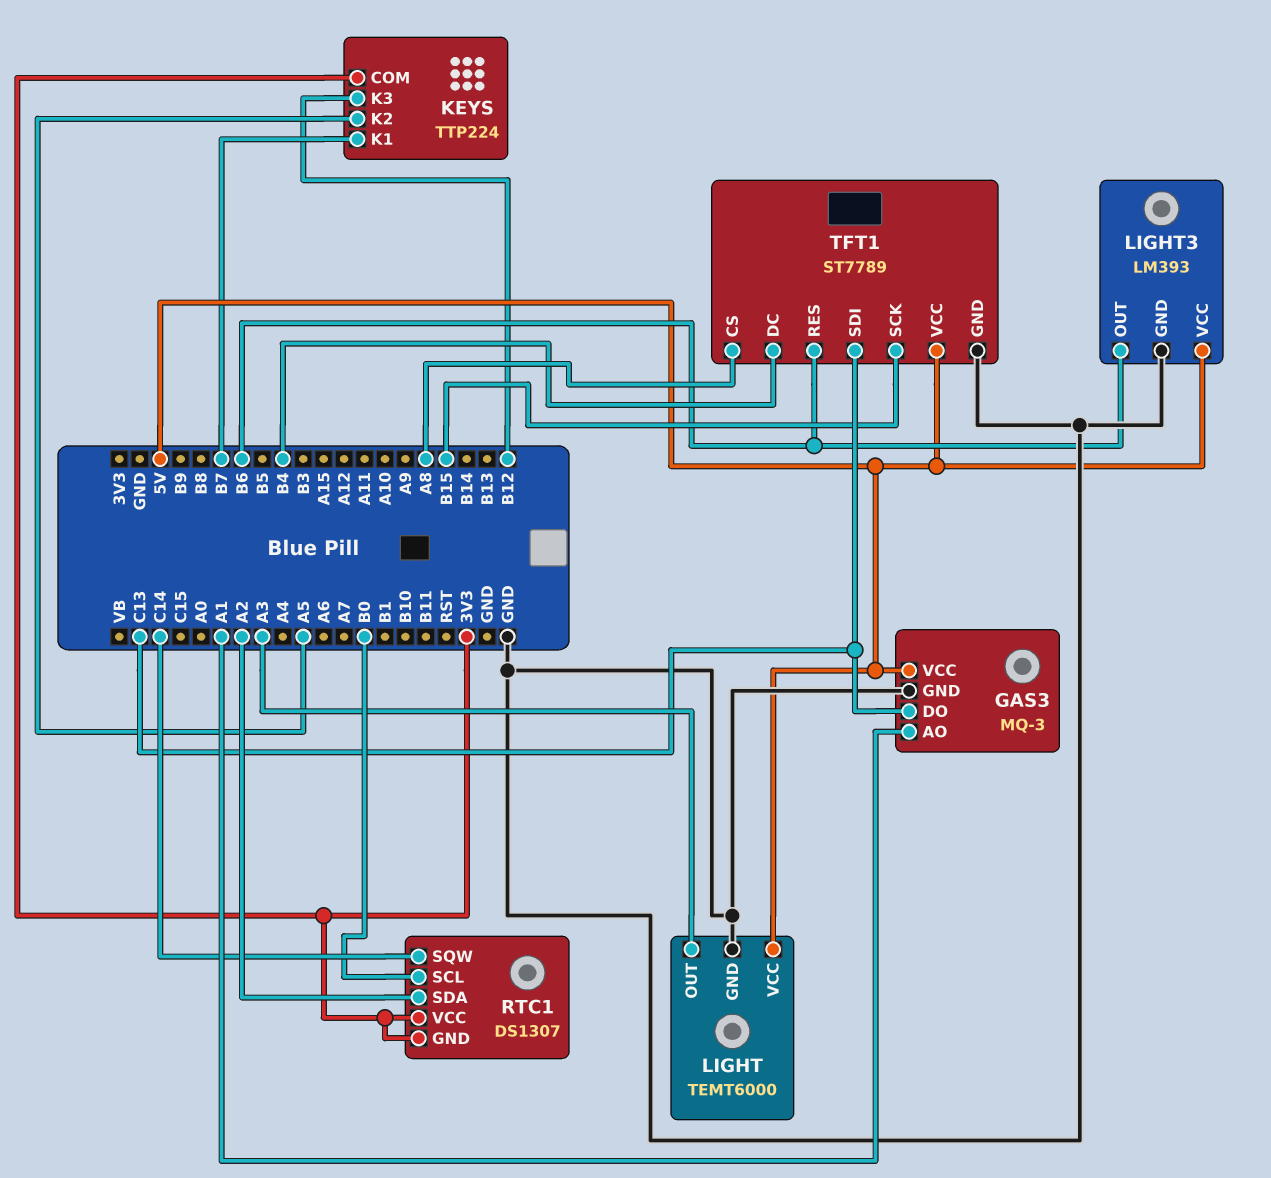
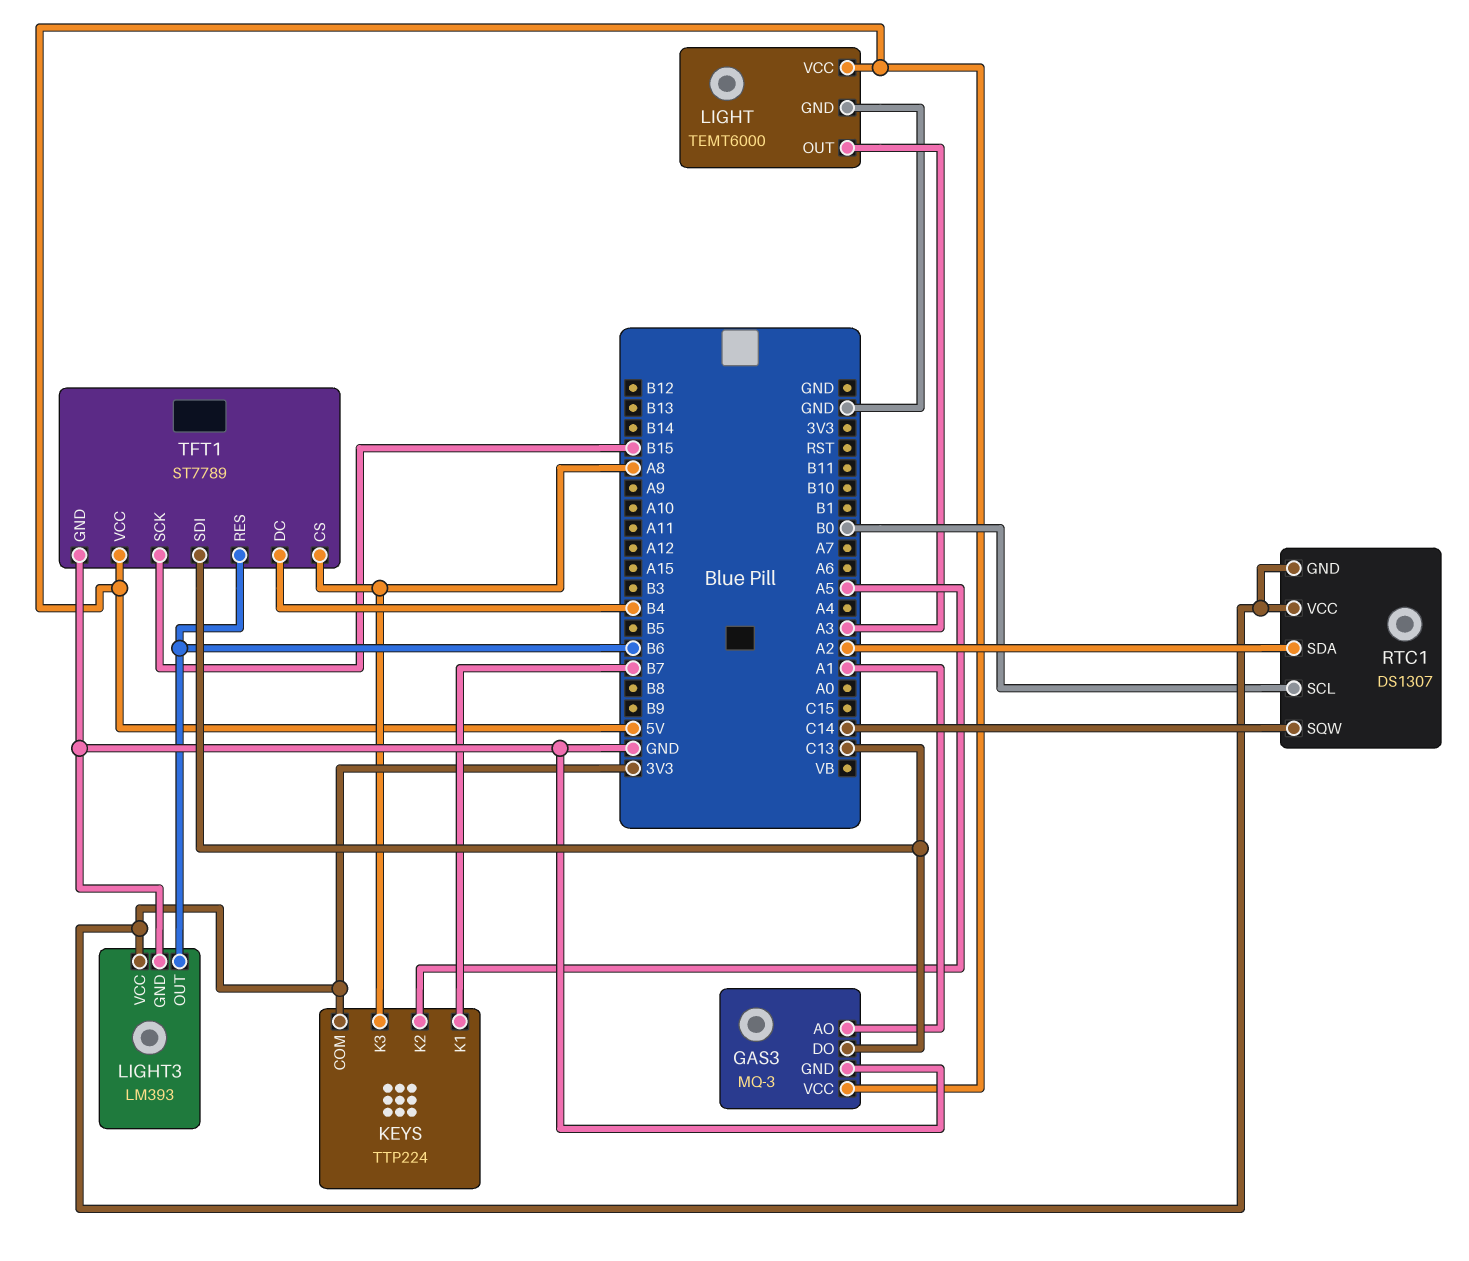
KEYS pin K3: B12 -> A8
LIGHT3 pin VCC: 5V -> 3V3

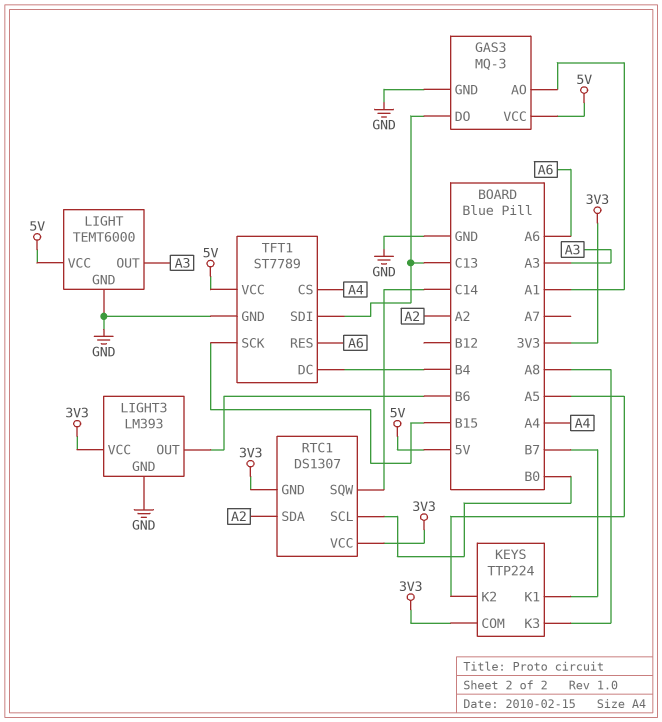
TFT1 pin CS: A8 -> A4
TFT1 pin RES: B6 -> A6

